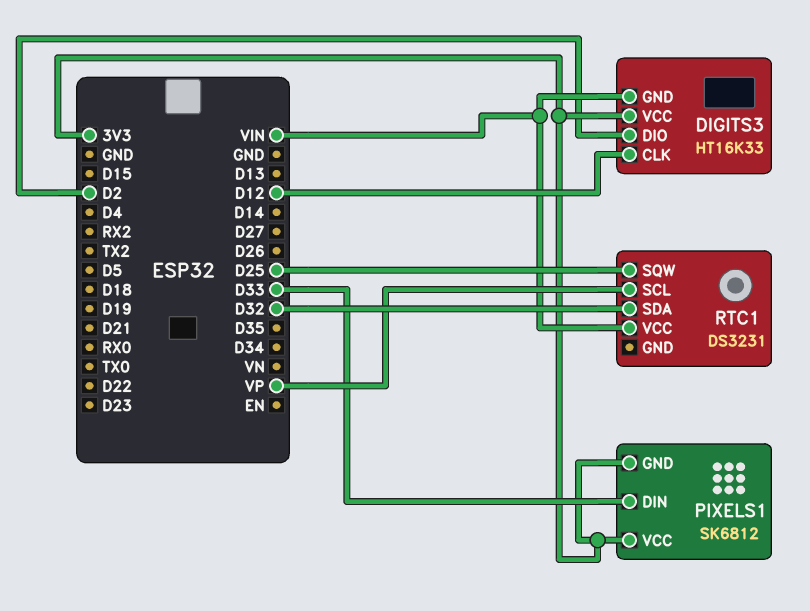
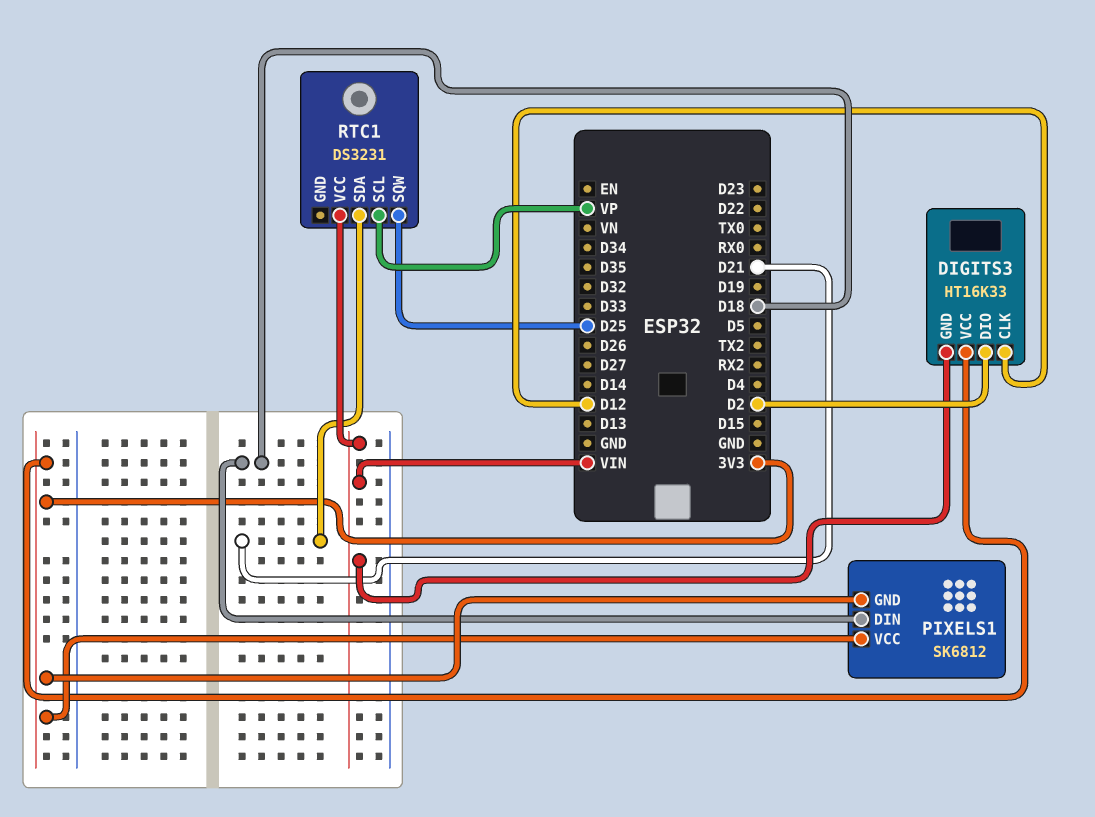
PIXELS1 pin DIN: D33 -> D18
RTC1 pin SDA: D32 -> D21

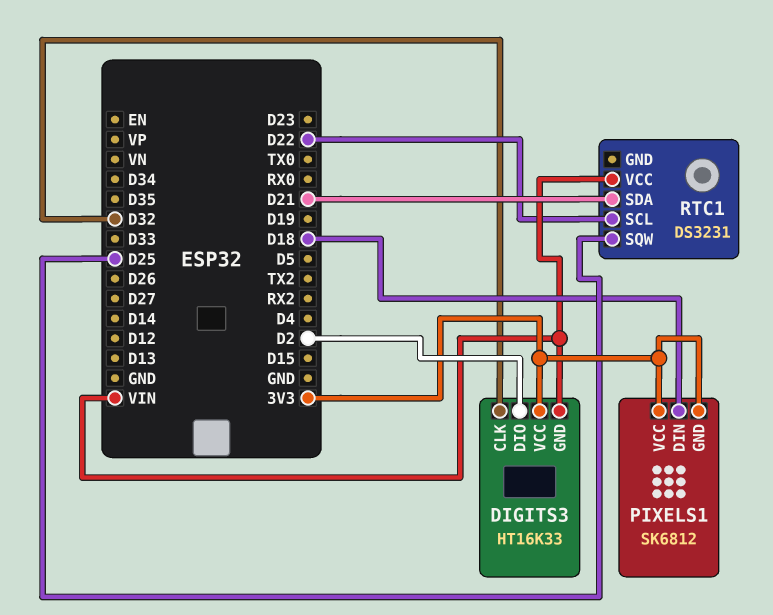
DIGITS3 pin CLK: D12 -> D32
RTC1 pin SCL: VP -> D22

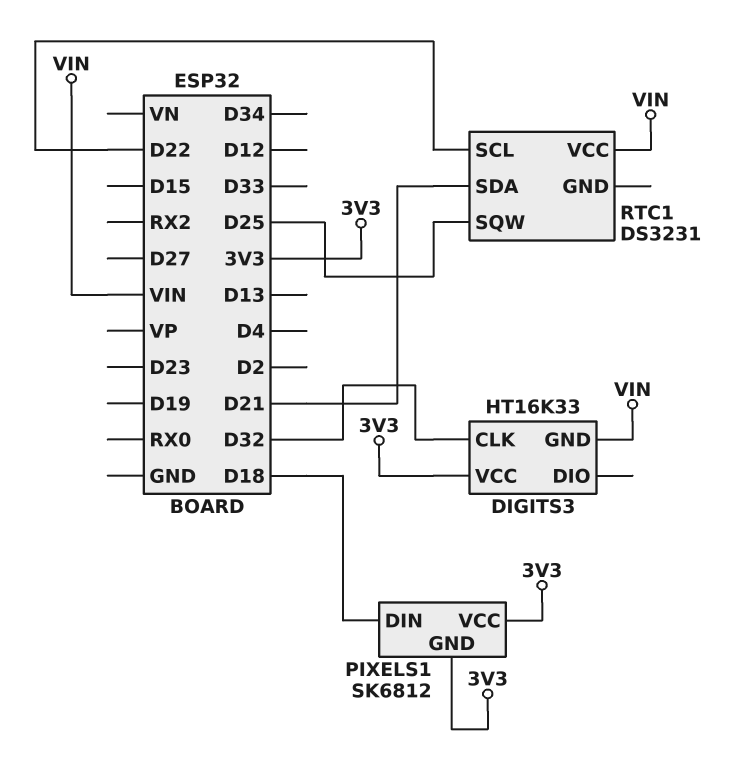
DIGITS3 pin DIO: D2 -> none

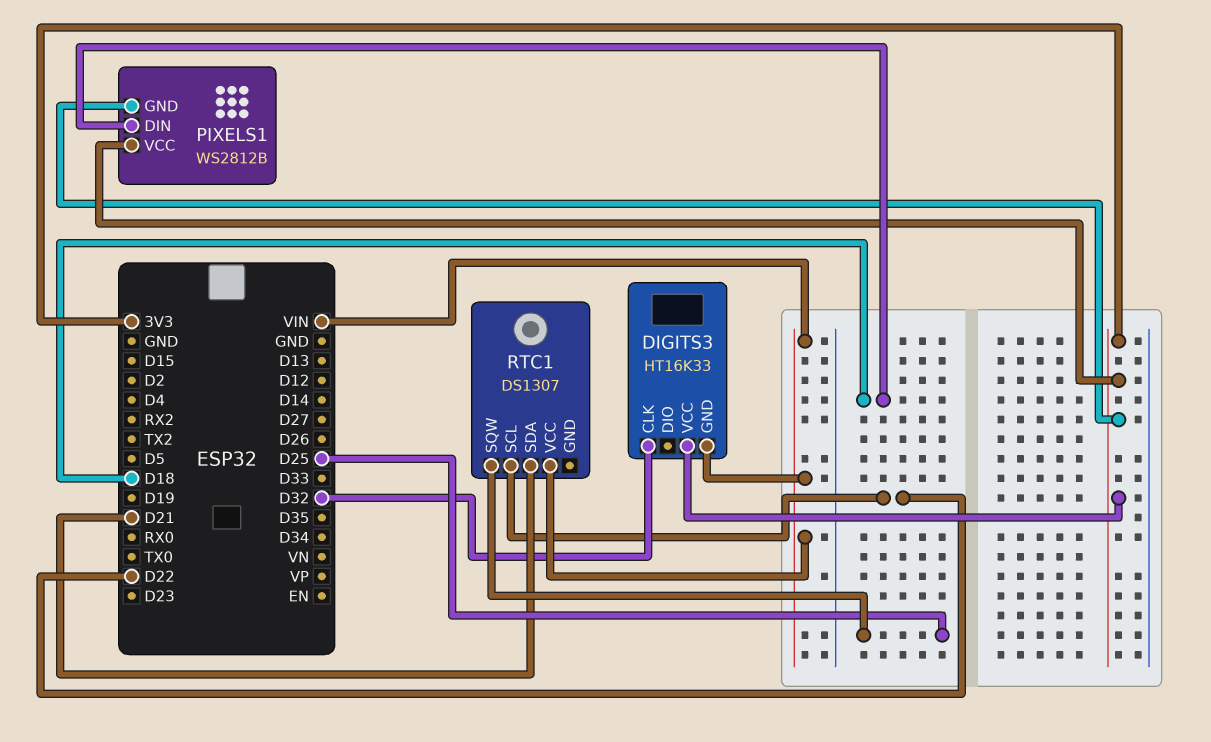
PIXELS1: SK6812 -> WS2812B
RTC1: DS3231 -> DS1307

